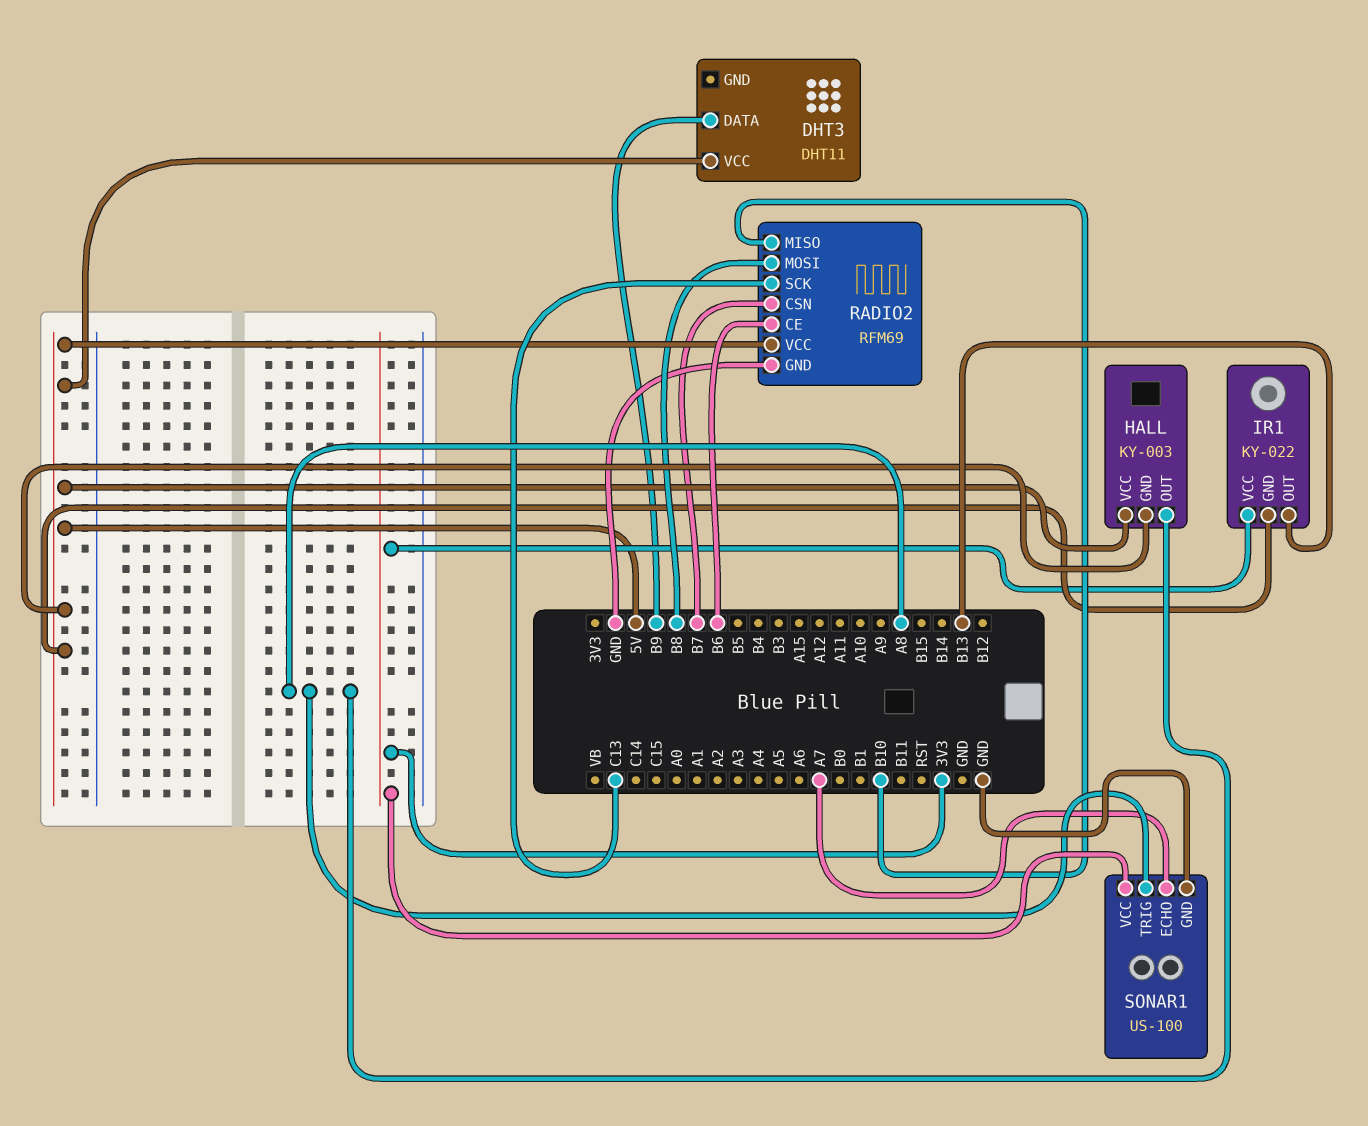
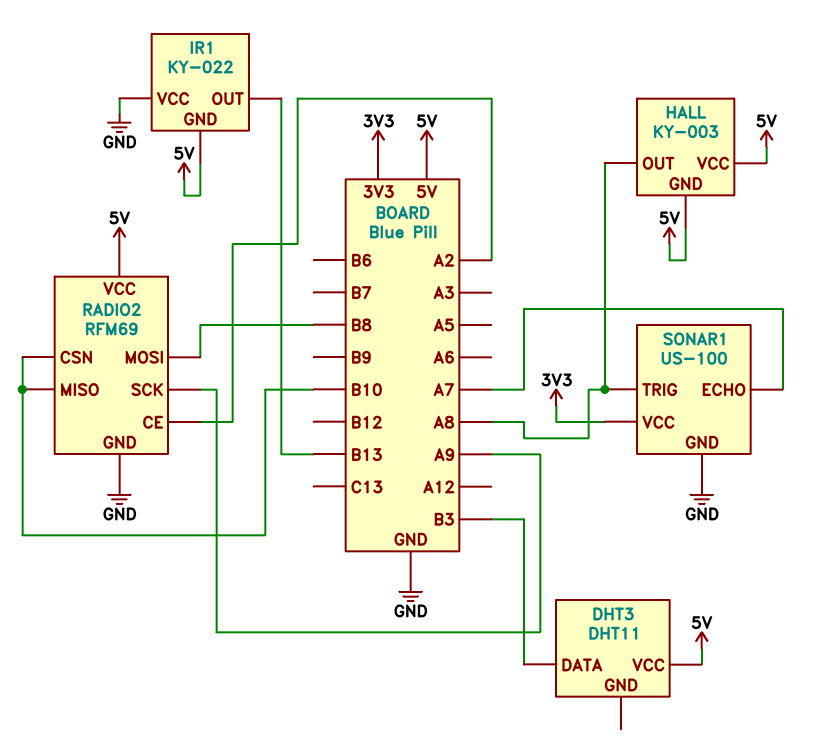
DHT3 pin DATA: B9 -> B3
IR1 pin VCC: 3V3 -> GND
RADIO2 pin CE: B6 -> A2
RADIO2 pin CSN: B7 -> B10
RADIO2 pin SCK: C13 -> A9

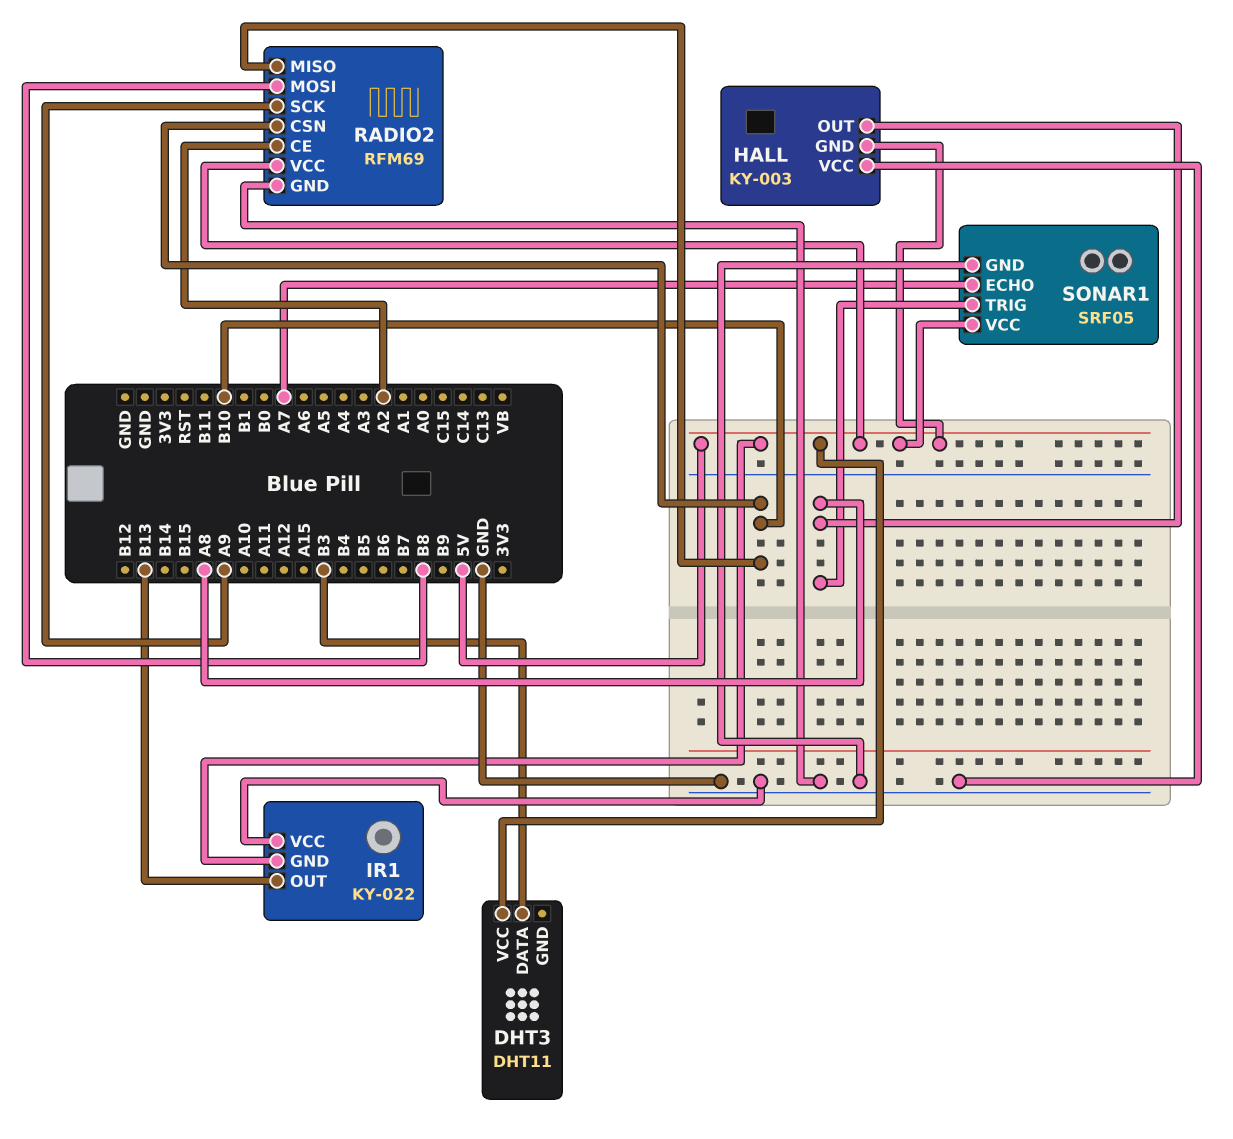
HALL pin VCC: 5V -> GND
SONAR1: US-100 -> SRF05
SONAR1 pin VCC: 3V3 -> 5V

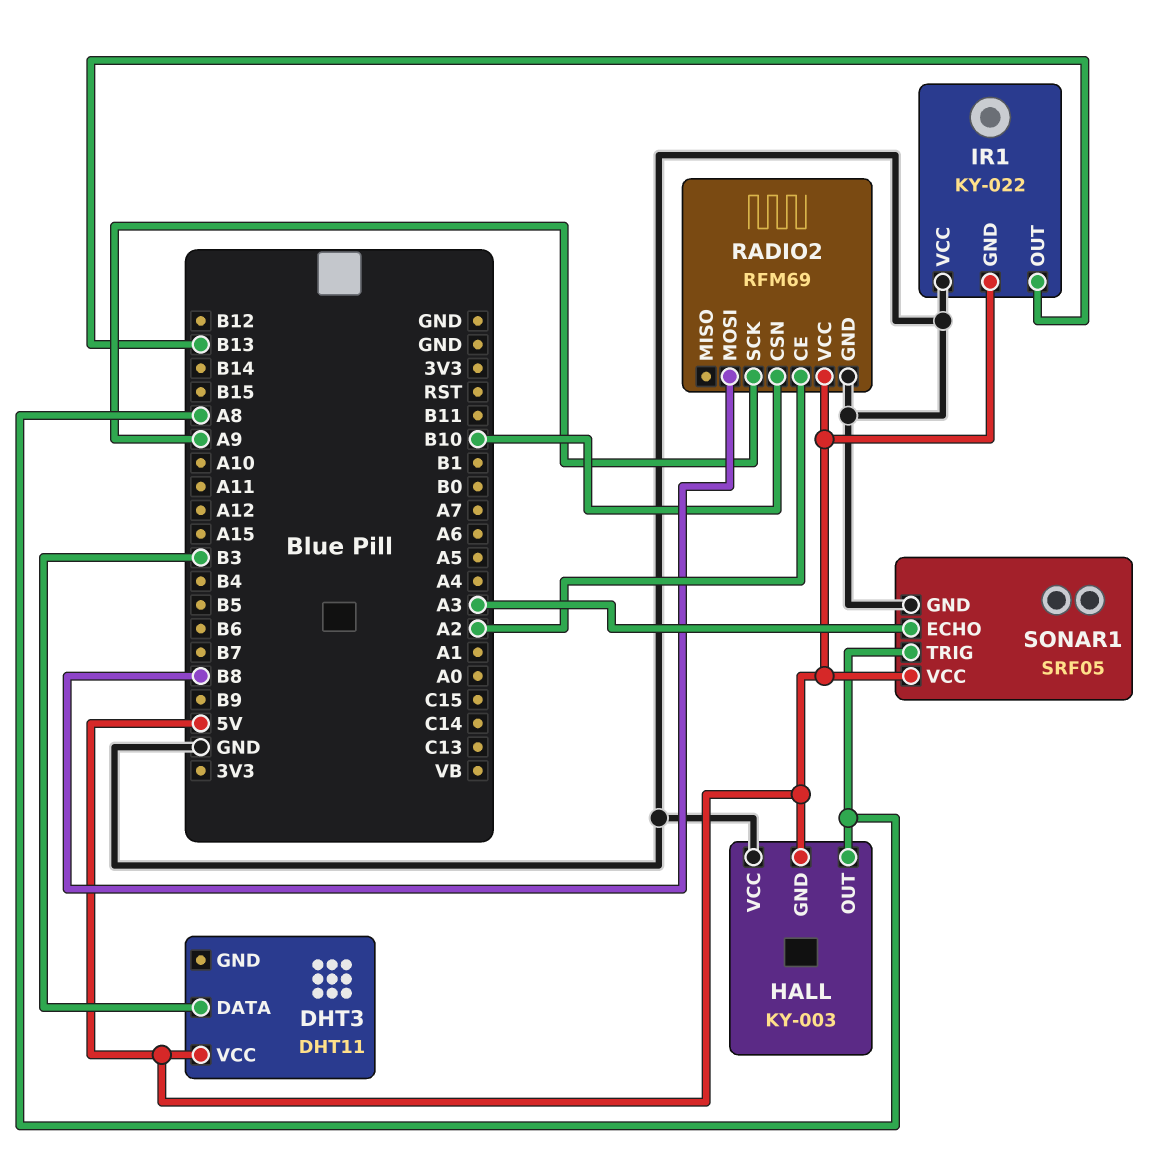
RADIO2 pin MISO: B10 -> none
SONAR1 pin ECHO: A7 -> A3

